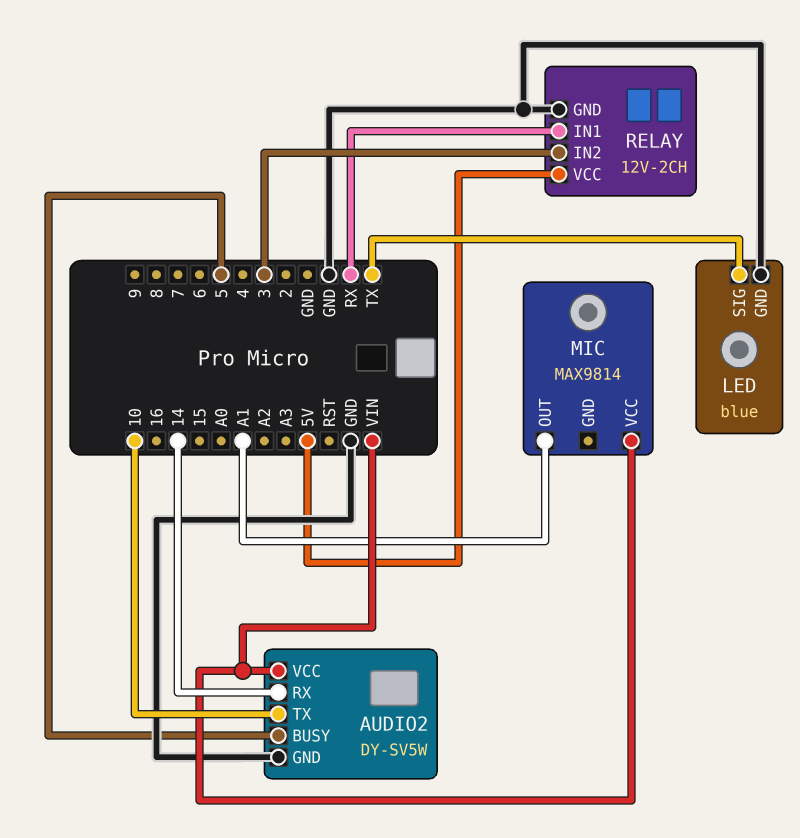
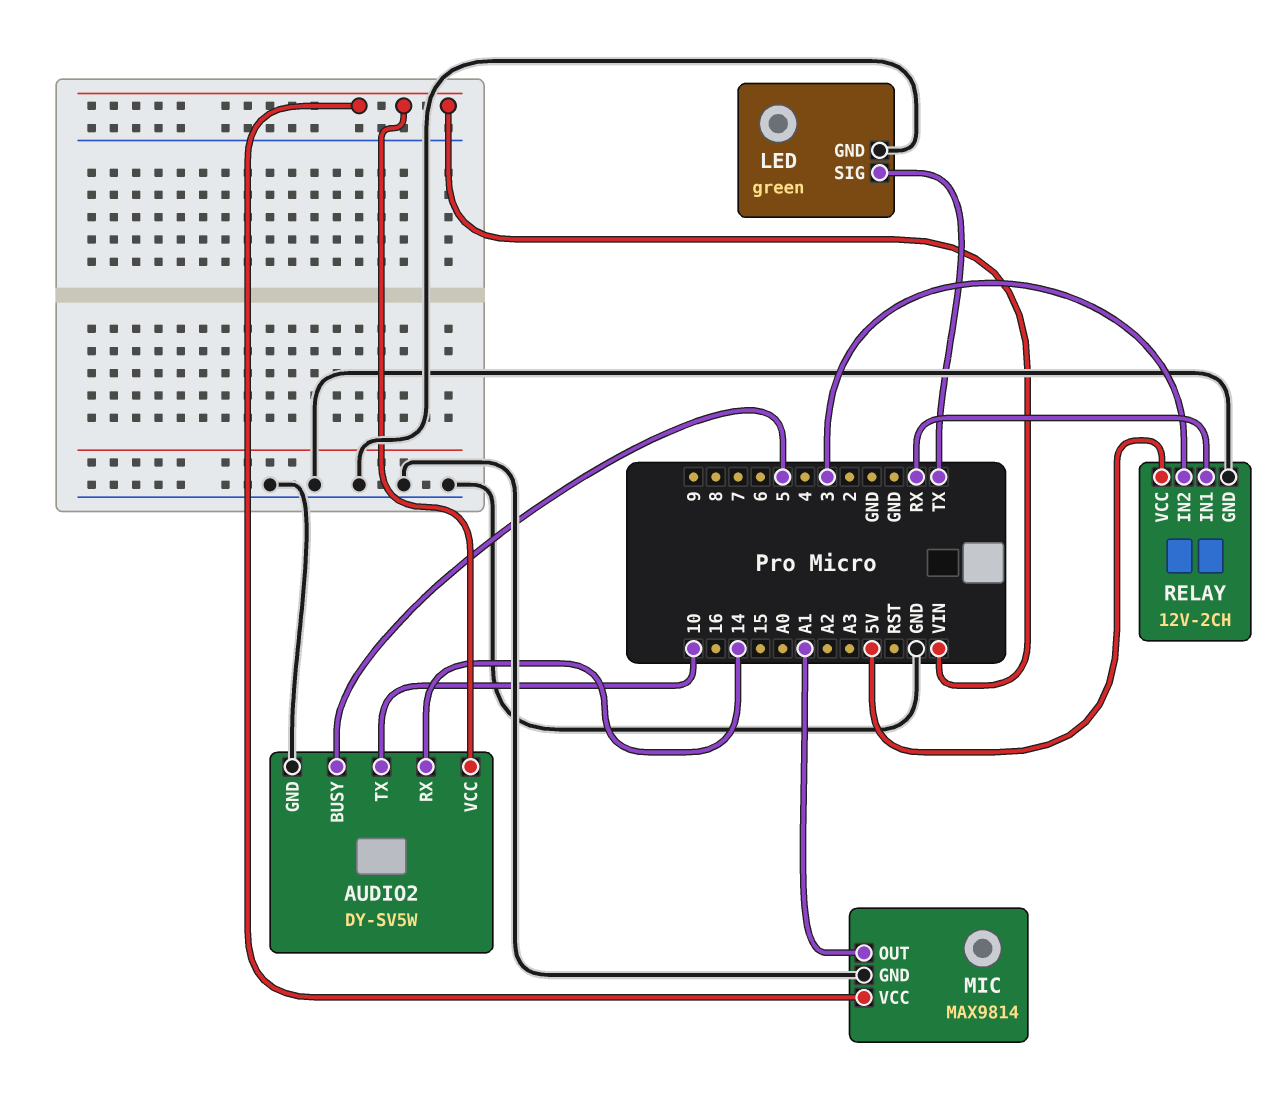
LED: blue -> green
MIC pin GND: none -> GND

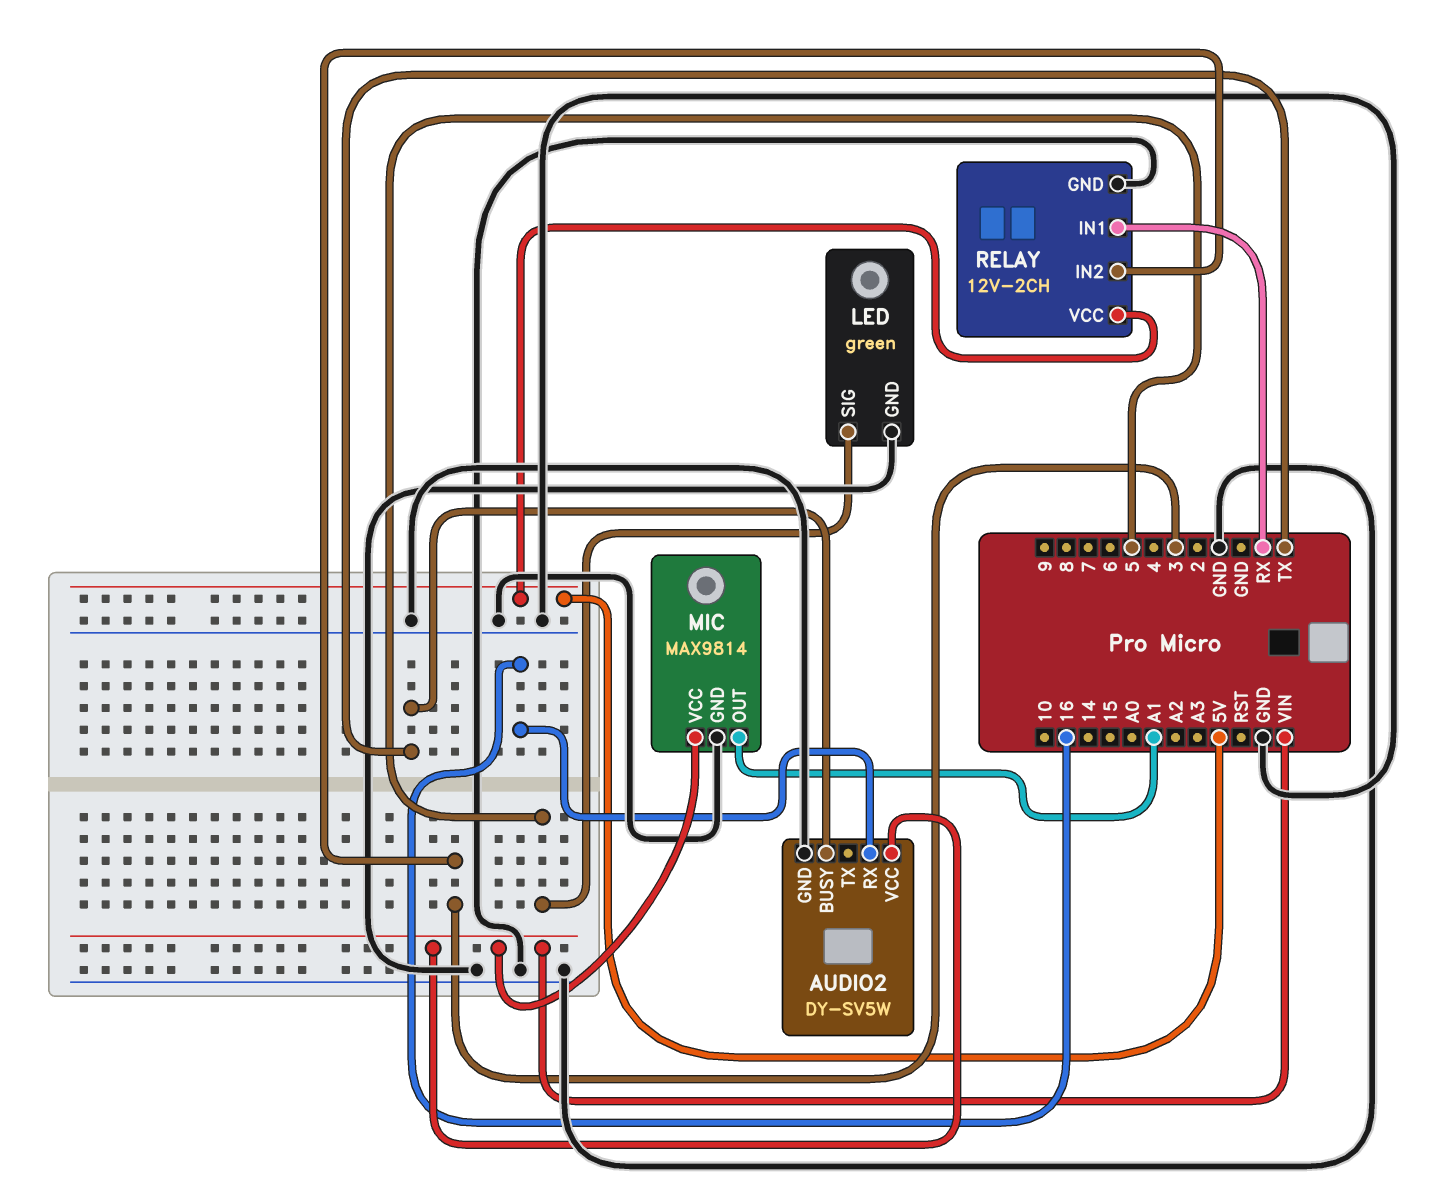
AUDIO2 pin BUSY: 5 -> TX
AUDIO2 pin RX: 14 -> 16
AUDIO2 pin TX: 10 -> none
LED pin SIG: TX -> 5

